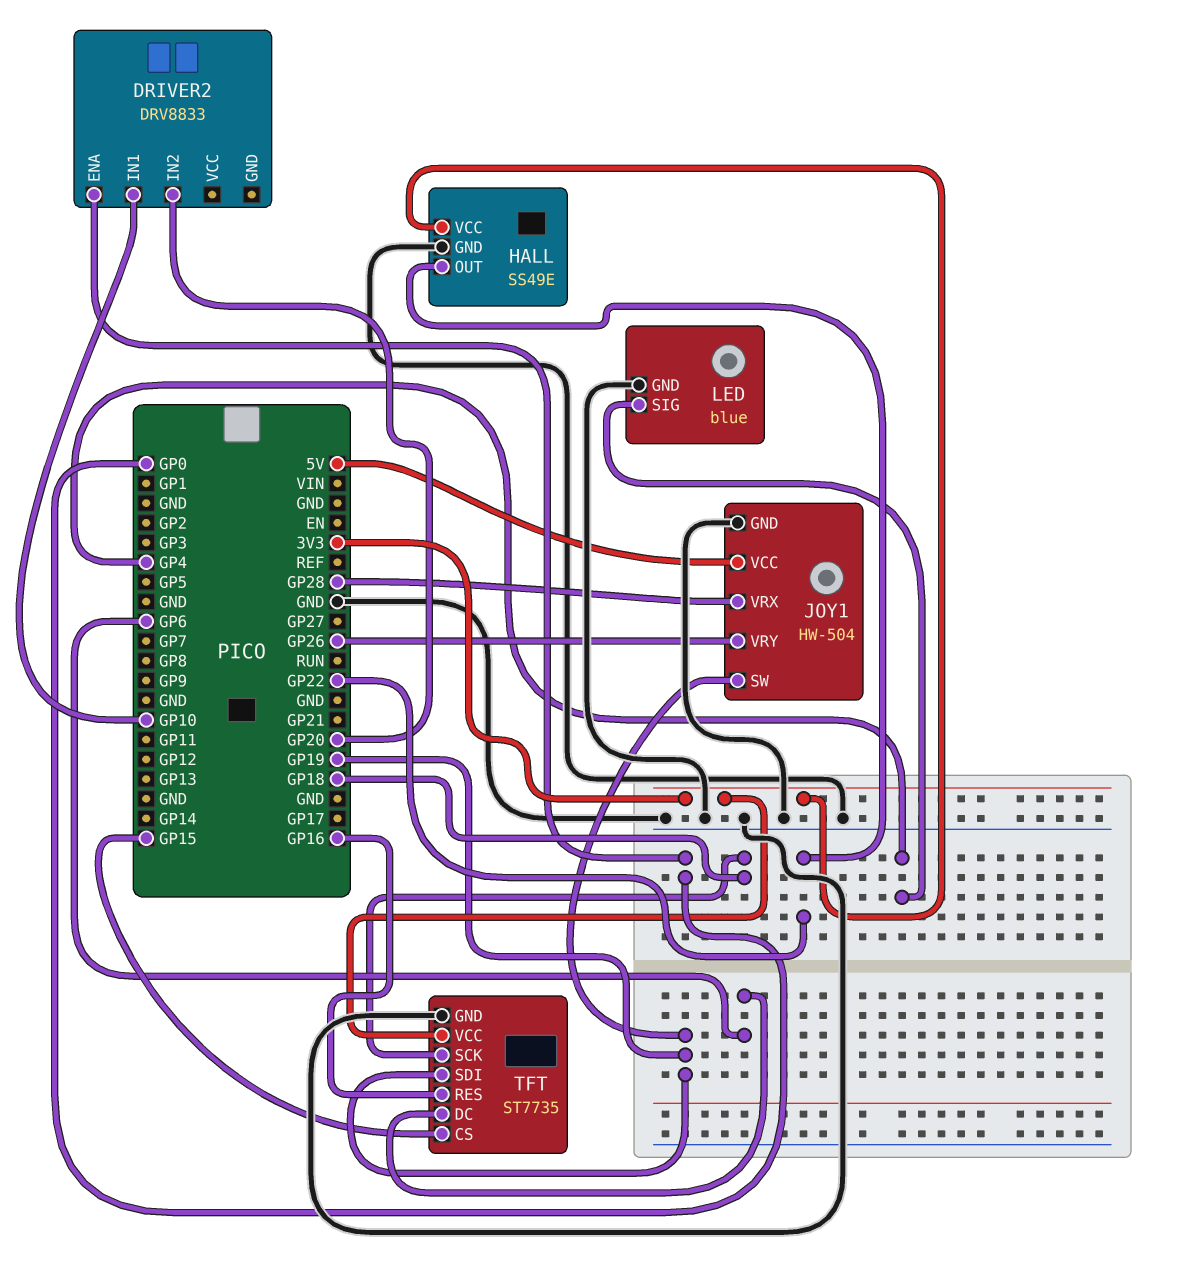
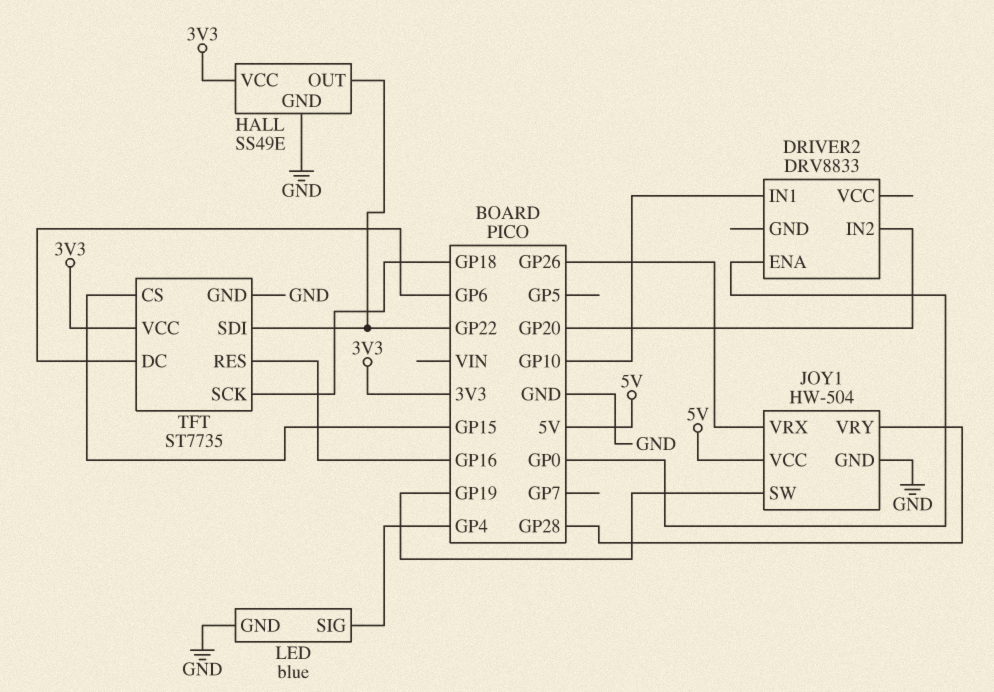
JOY1 pin VRX: GP28 -> GP26
JOY1 pin VRY: GP26 -> GP28
TFT pin SDI: GP19 -> GP22

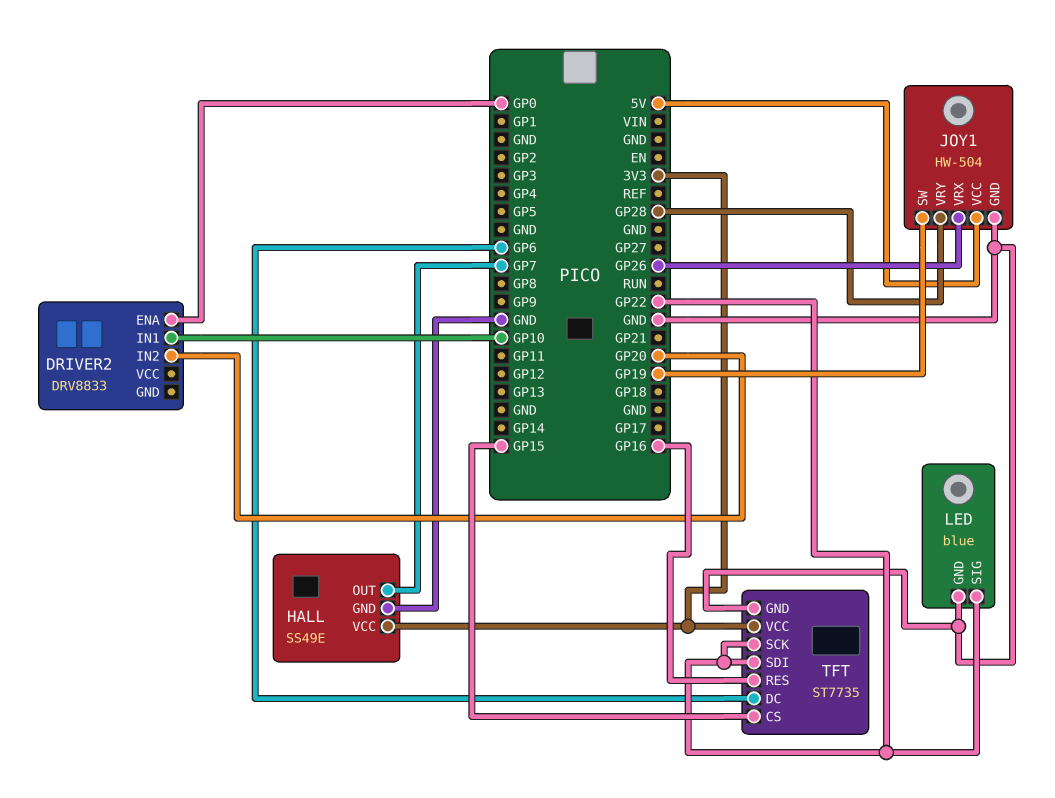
HALL pin OUT: GP22 -> GP7
LED pin SIG: GP4 -> GP22
TFT pin SCK: GP18 -> GP22

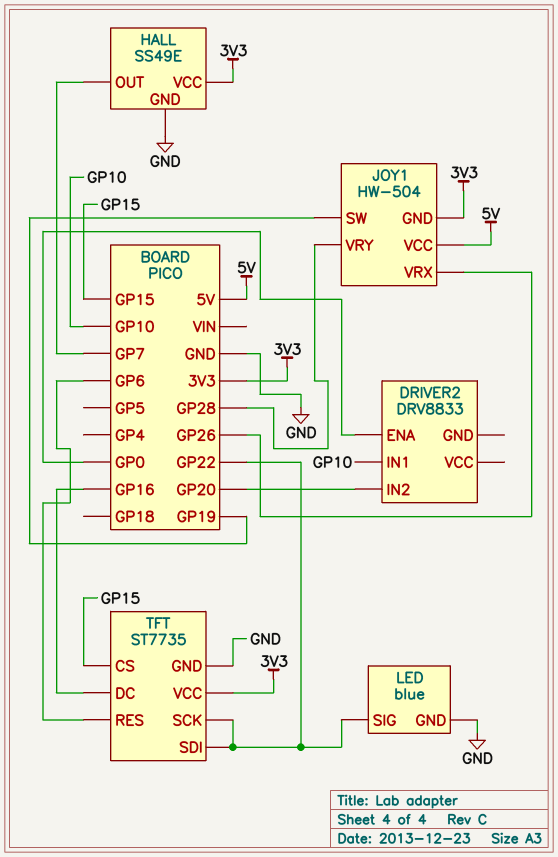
JOY1 pin GND: GND -> 3V3
TFT pin DC: GP6 -> GP16
TFT pin RES: GP16 -> GP6

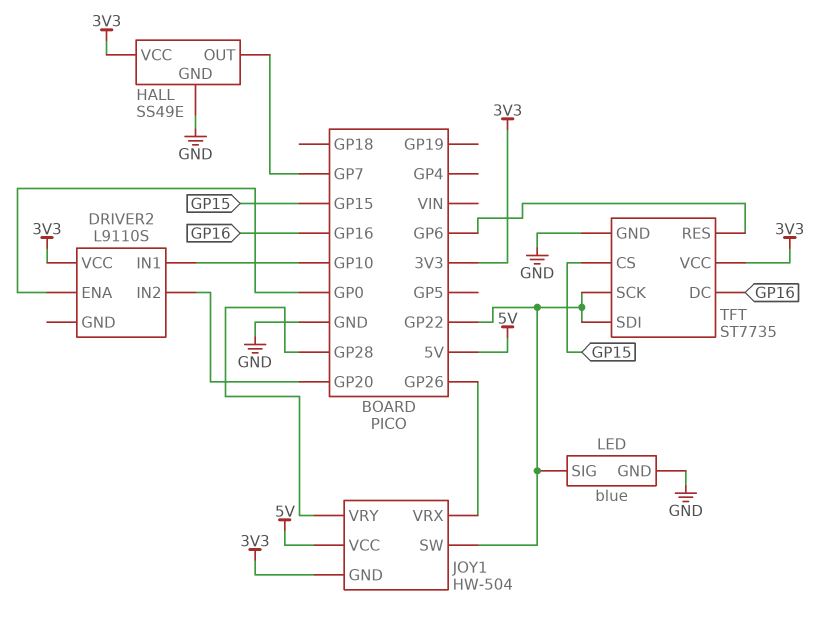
DRIVER2: DRV8833 -> L9110S
DRIVER2 pin VCC: none -> 3V3
JOY1 pin SW: GP19 -> GP22

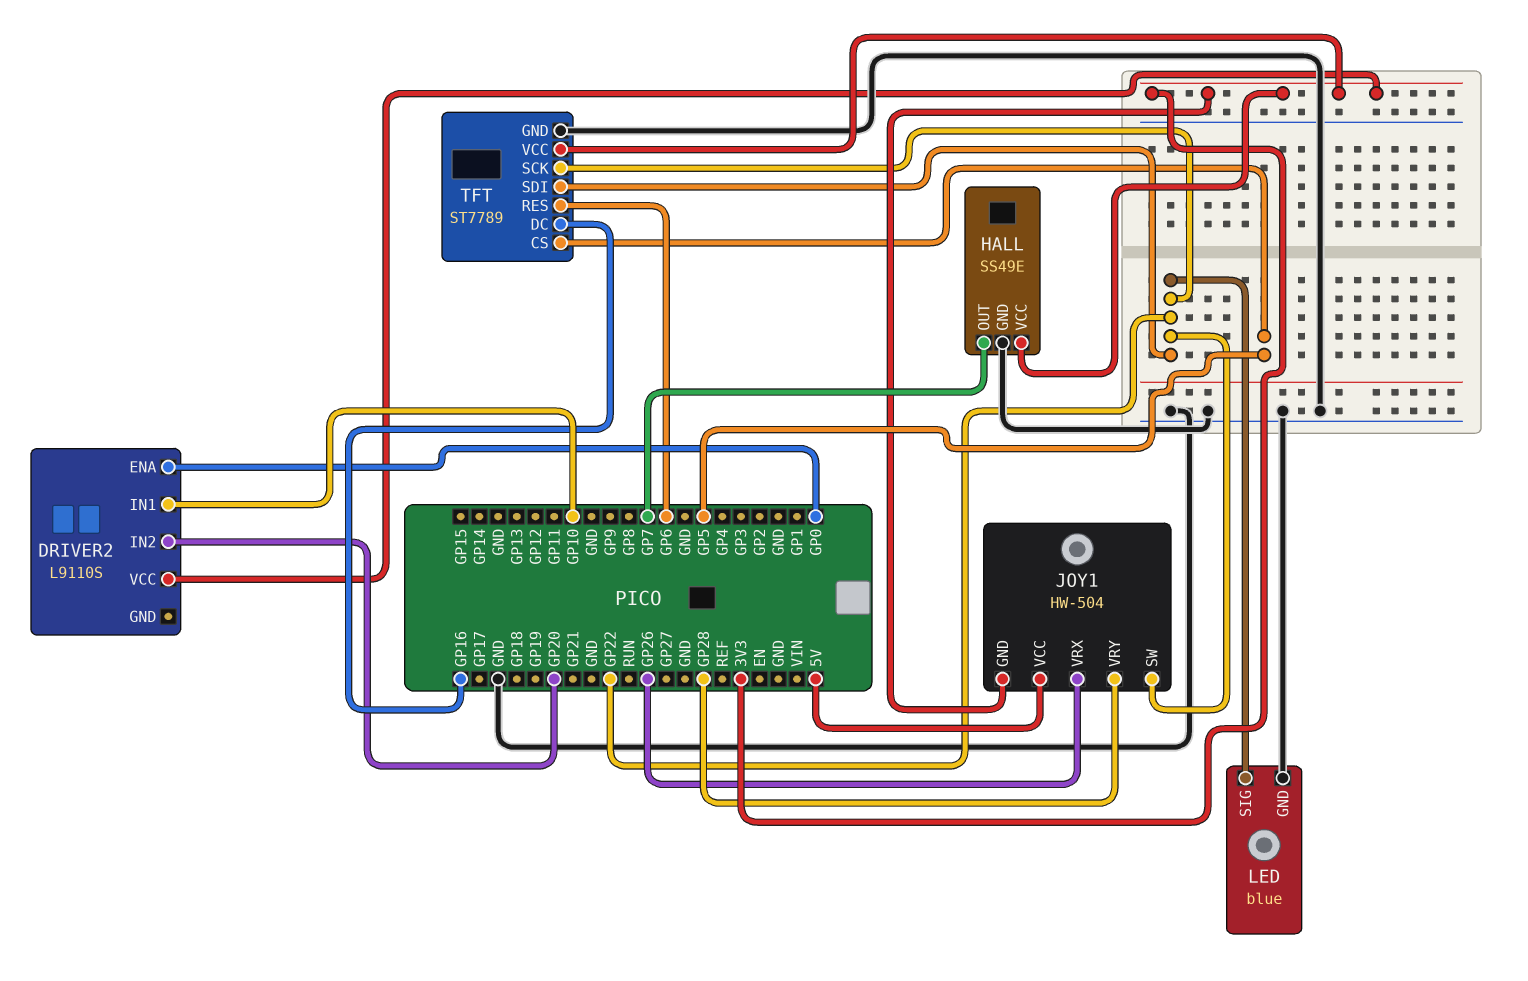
TFT: ST7735 -> ST7789
TFT pin CS: GP15 -> GP5

